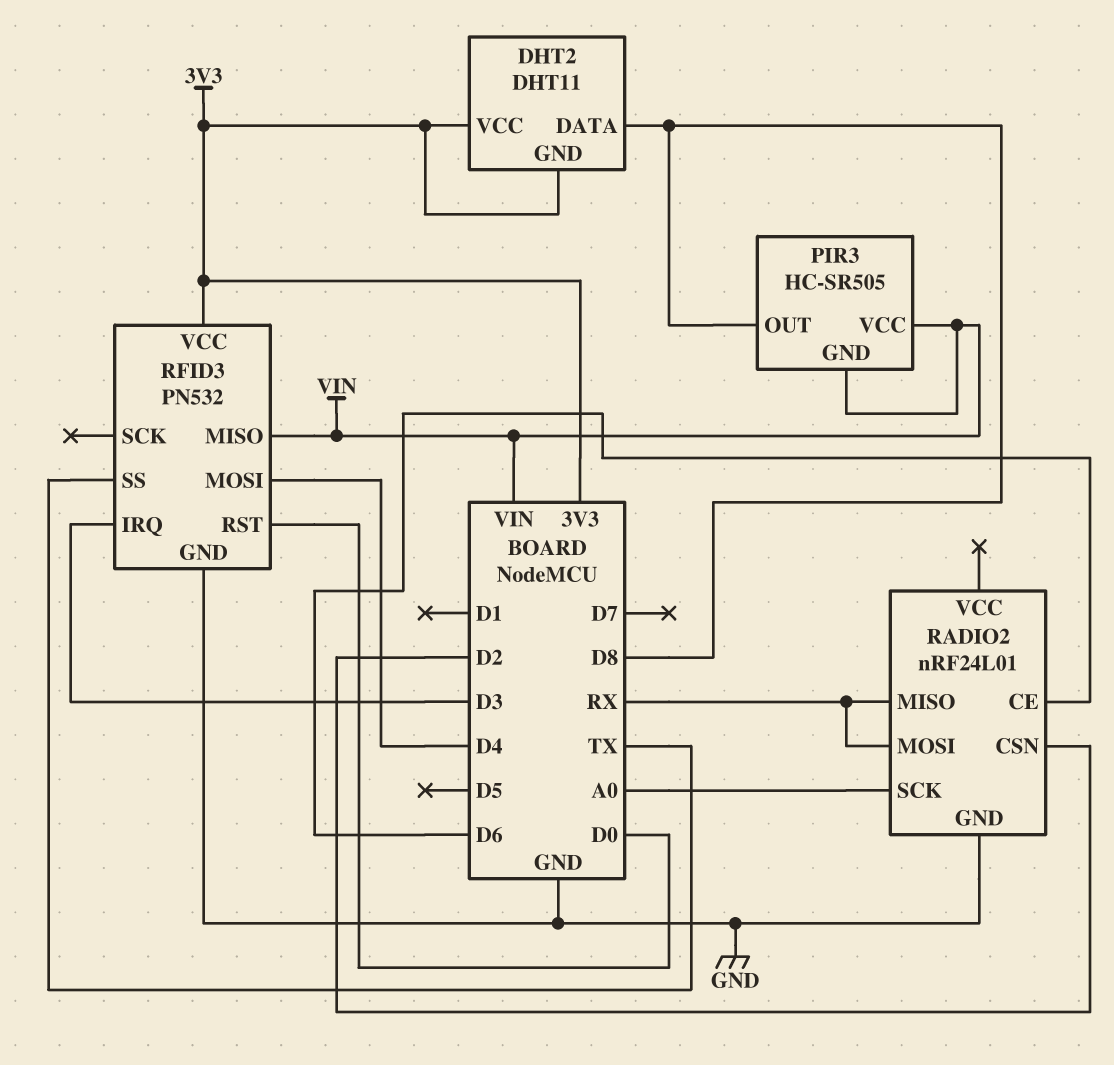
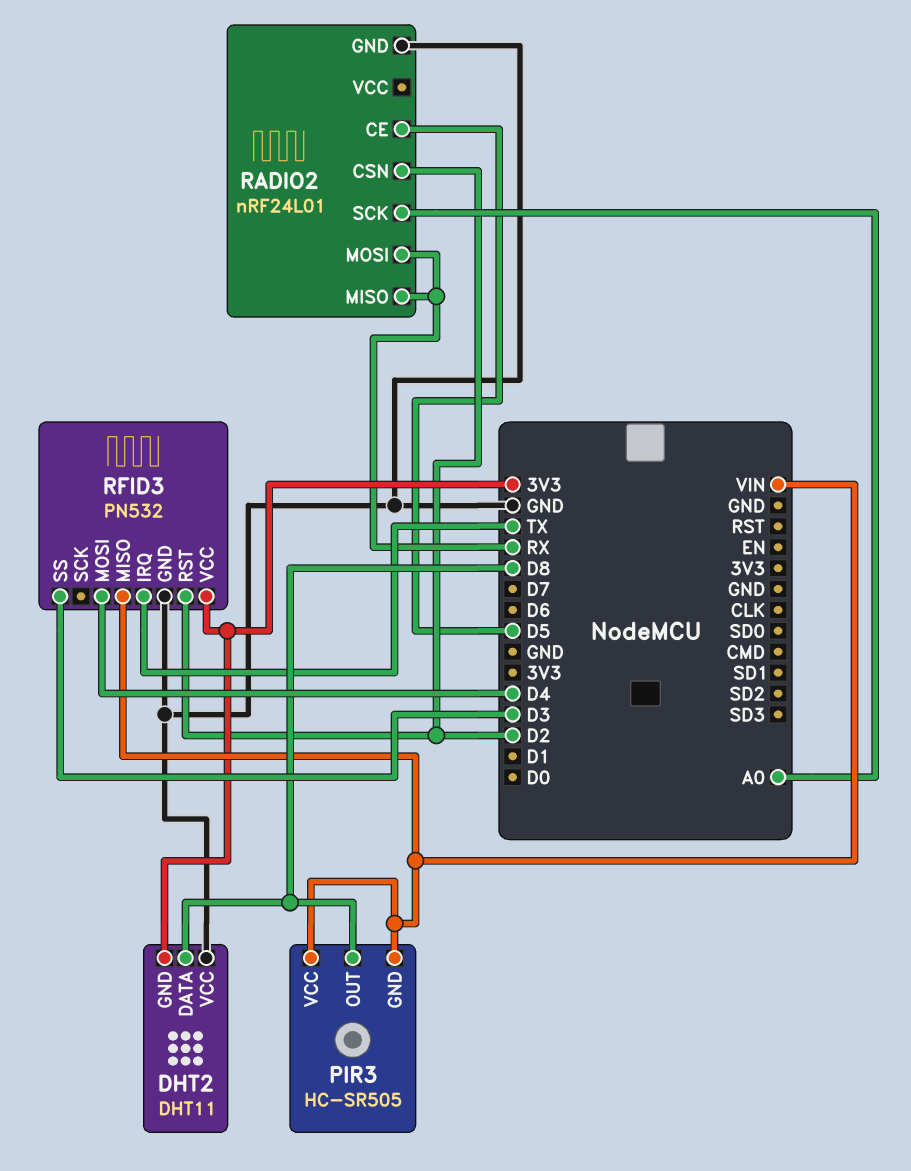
DHT2 pin VCC: 3V3 -> GND
RADIO2 pin CE: D6 -> D5
RFID3 pin IRQ: D3 -> TX
RFID3 pin RST: D0 -> D2
RFID3 pin SS: TX -> D3

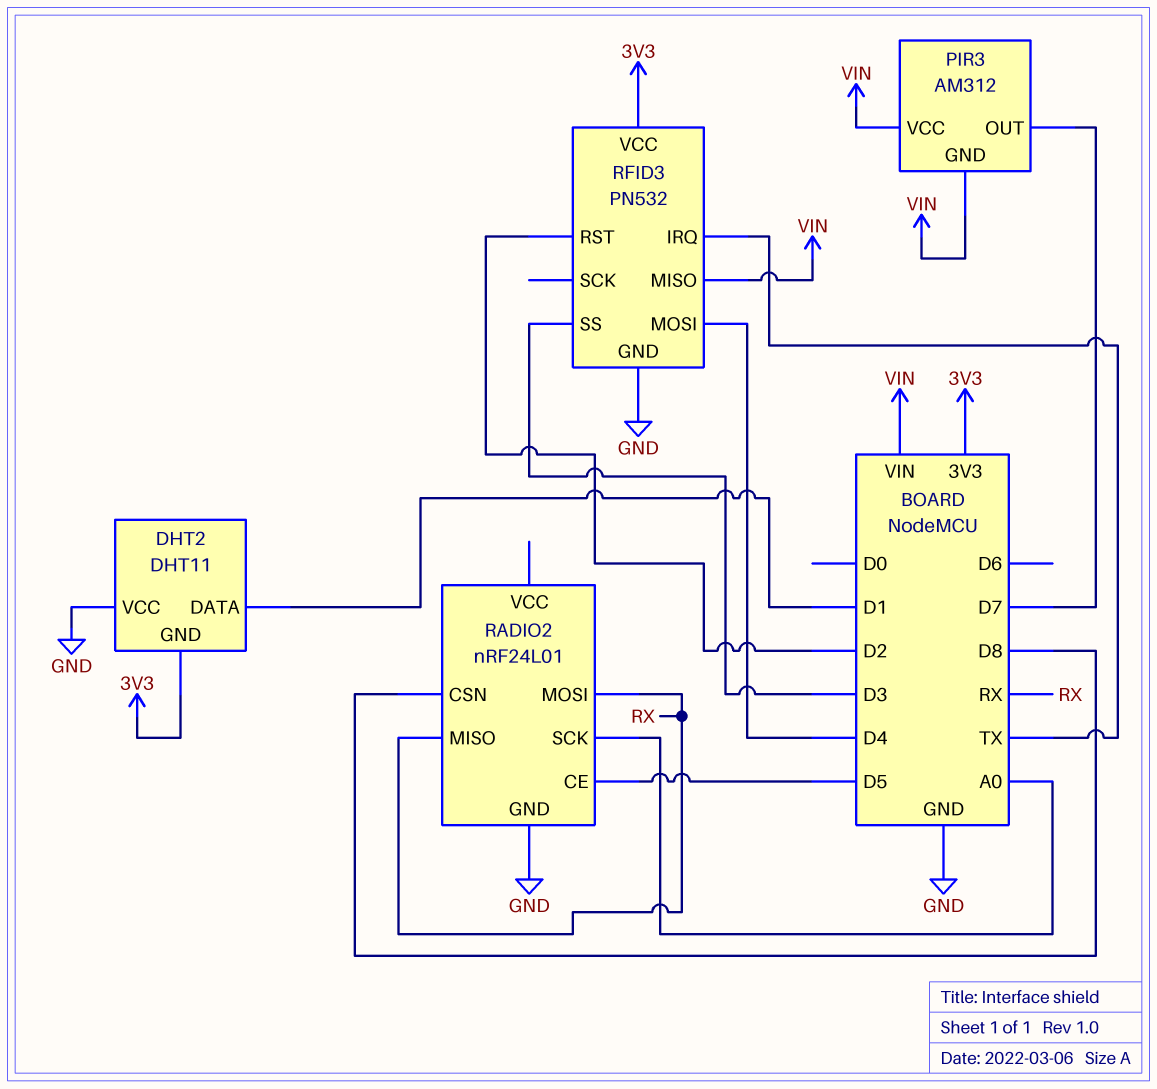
DHT2 pin DATA: D8 -> D1
PIR3: HC-SR505 -> AM312
PIR3 pin OUT: D8 -> D7
RADIO2 pin CSN: D2 -> D8

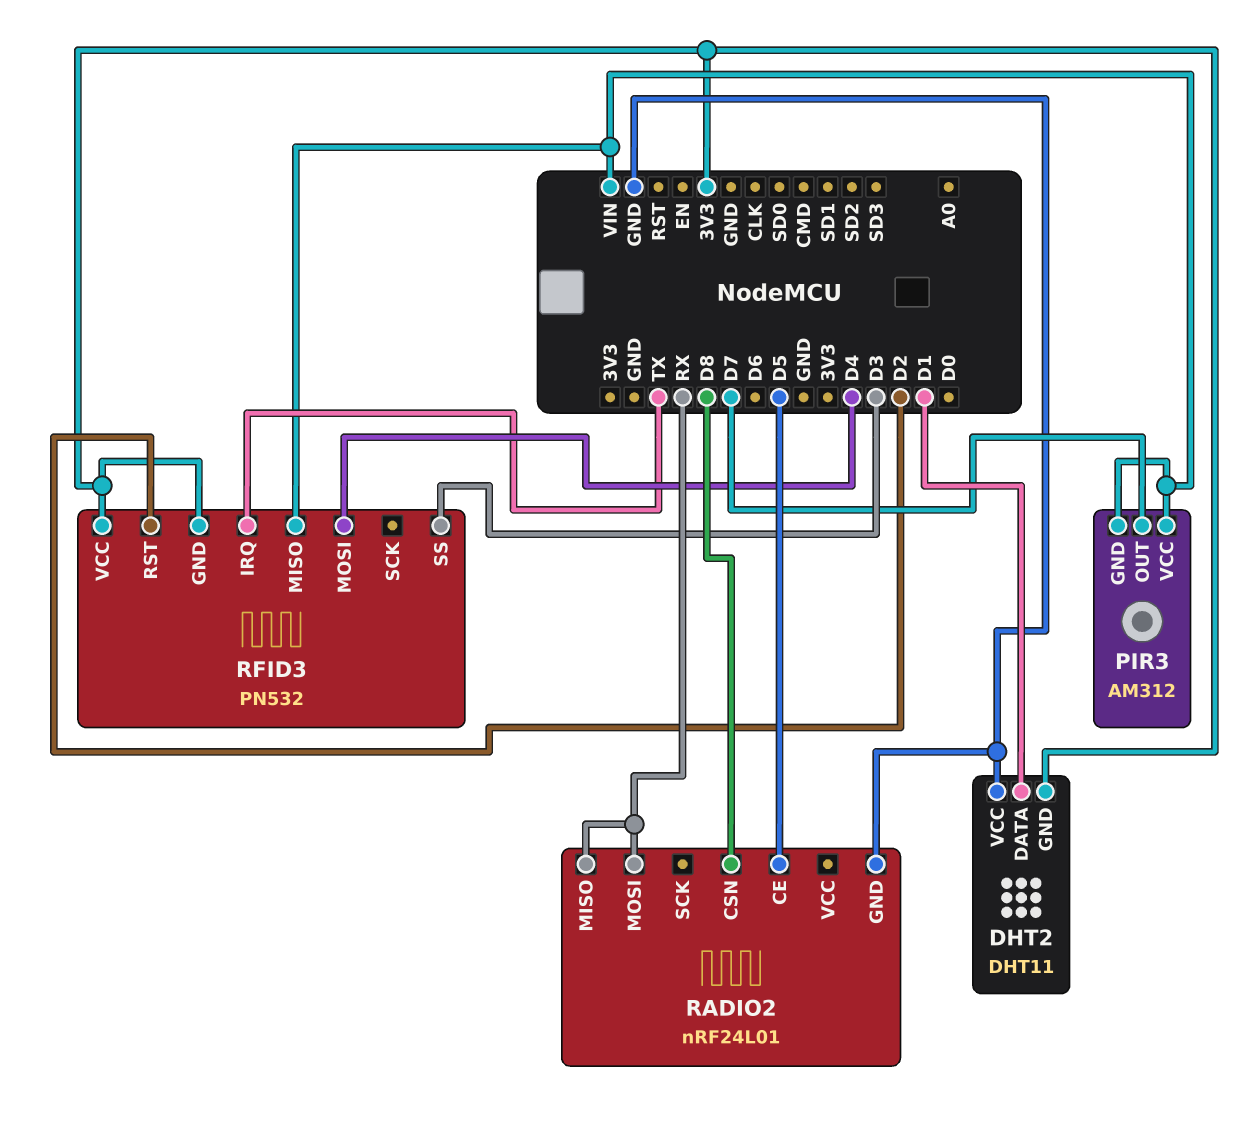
RADIO2 pin SCK: A0 -> none
RFID3 pin GND: GND -> 3V3

